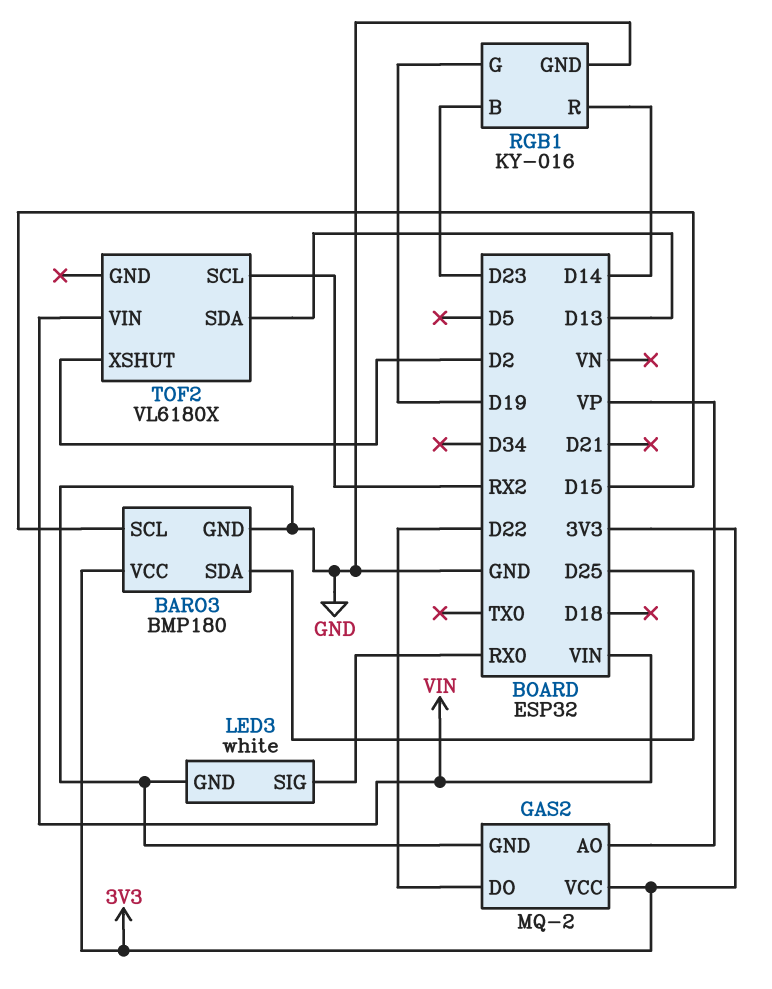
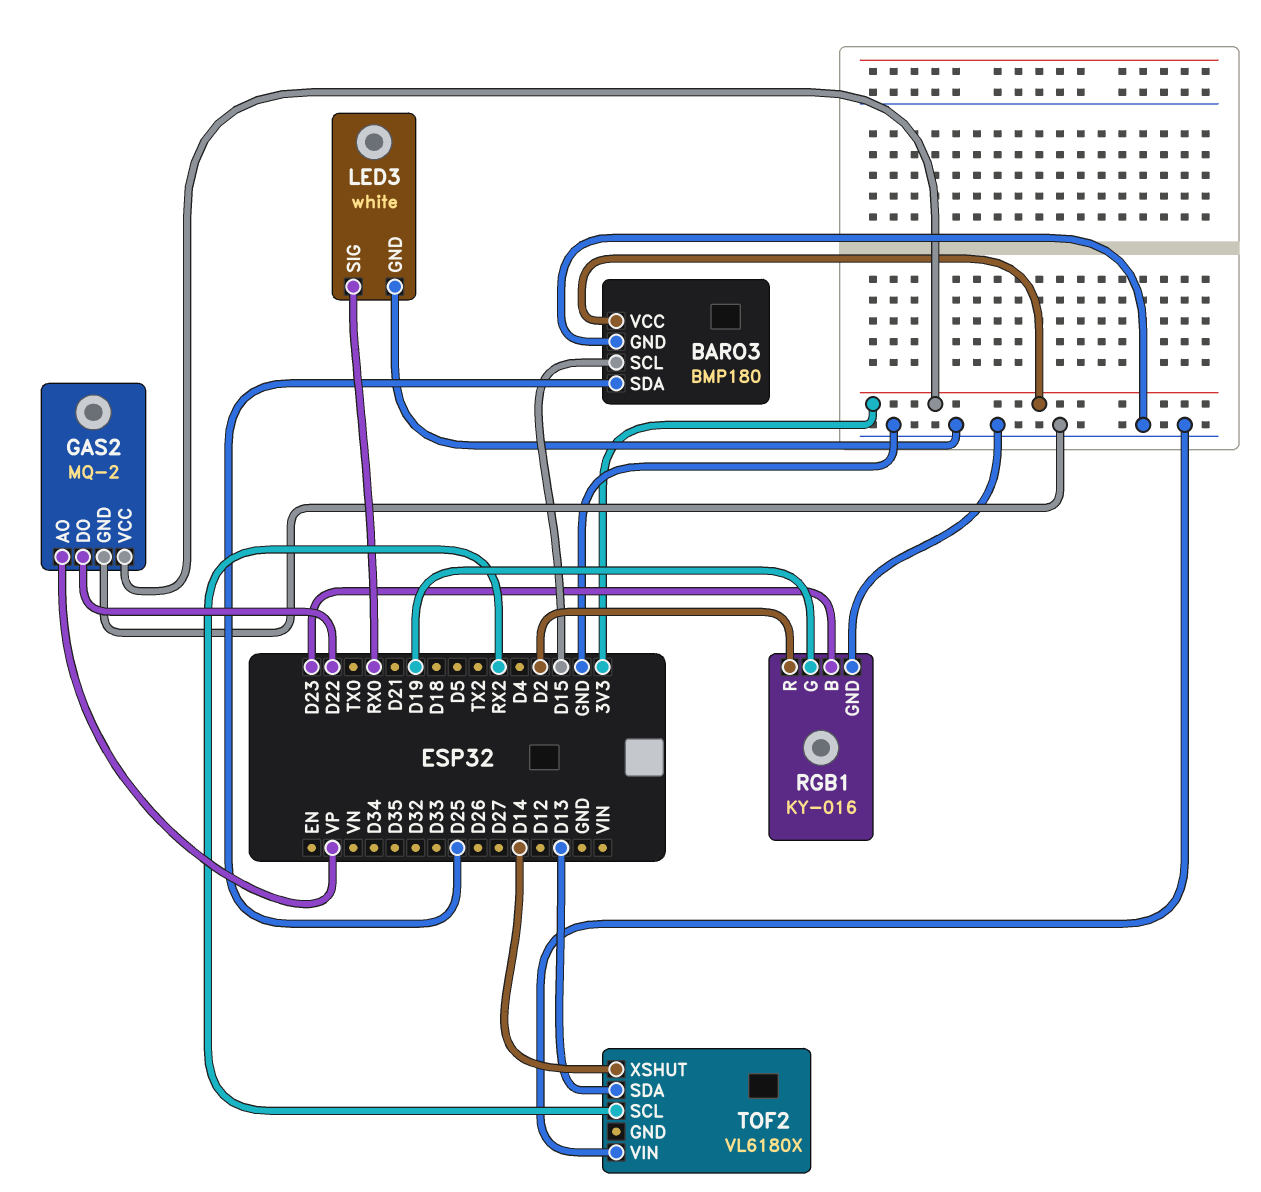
RGB1 pin R: D14 -> D2
TOF2 pin VIN: VIN -> GND
TOF2 pin XSHUT: D2 -> D14

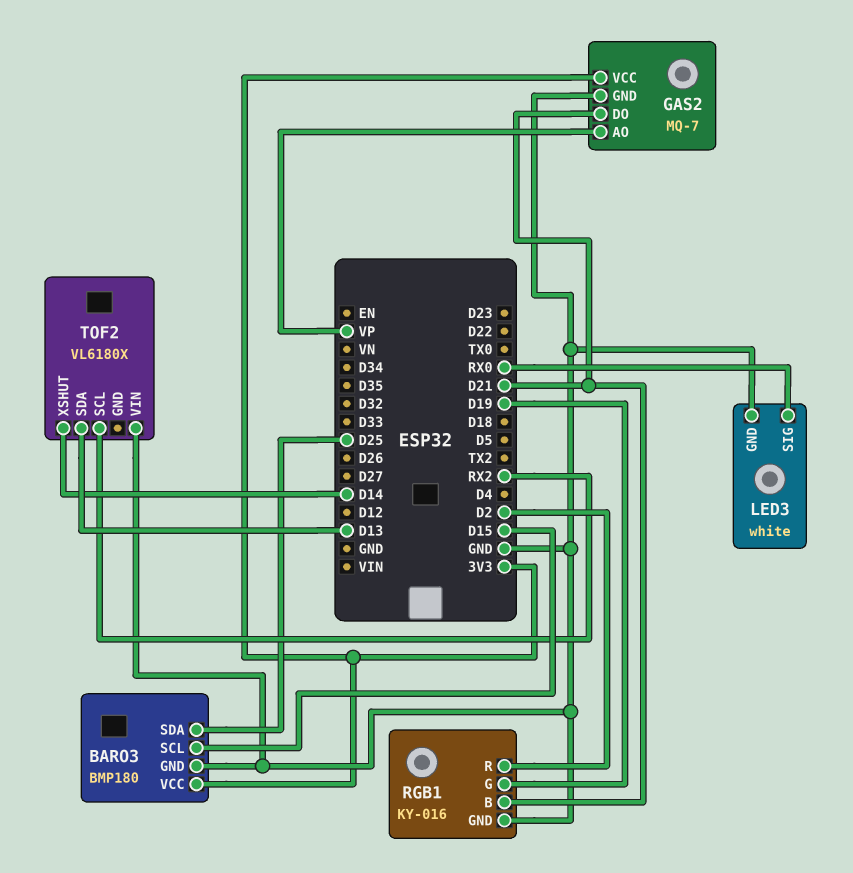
GAS2: MQ-2 -> MQ-7
GAS2 pin DO: D22 -> D21
RGB1 pin B: D23 -> D21

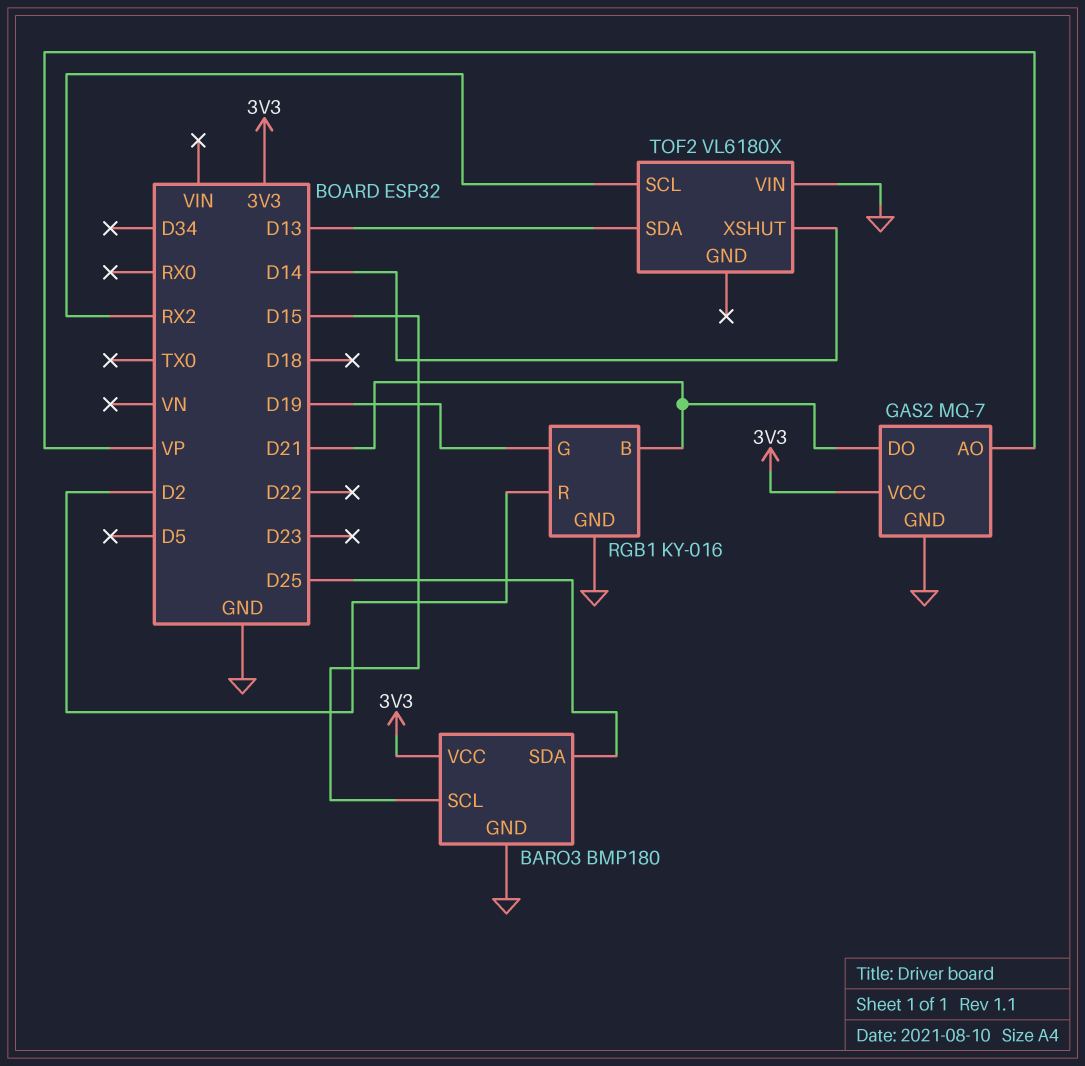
LED3: white -> none
LED3 pin GND: GND -> none
LED3 pin SIG: RX0 -> none

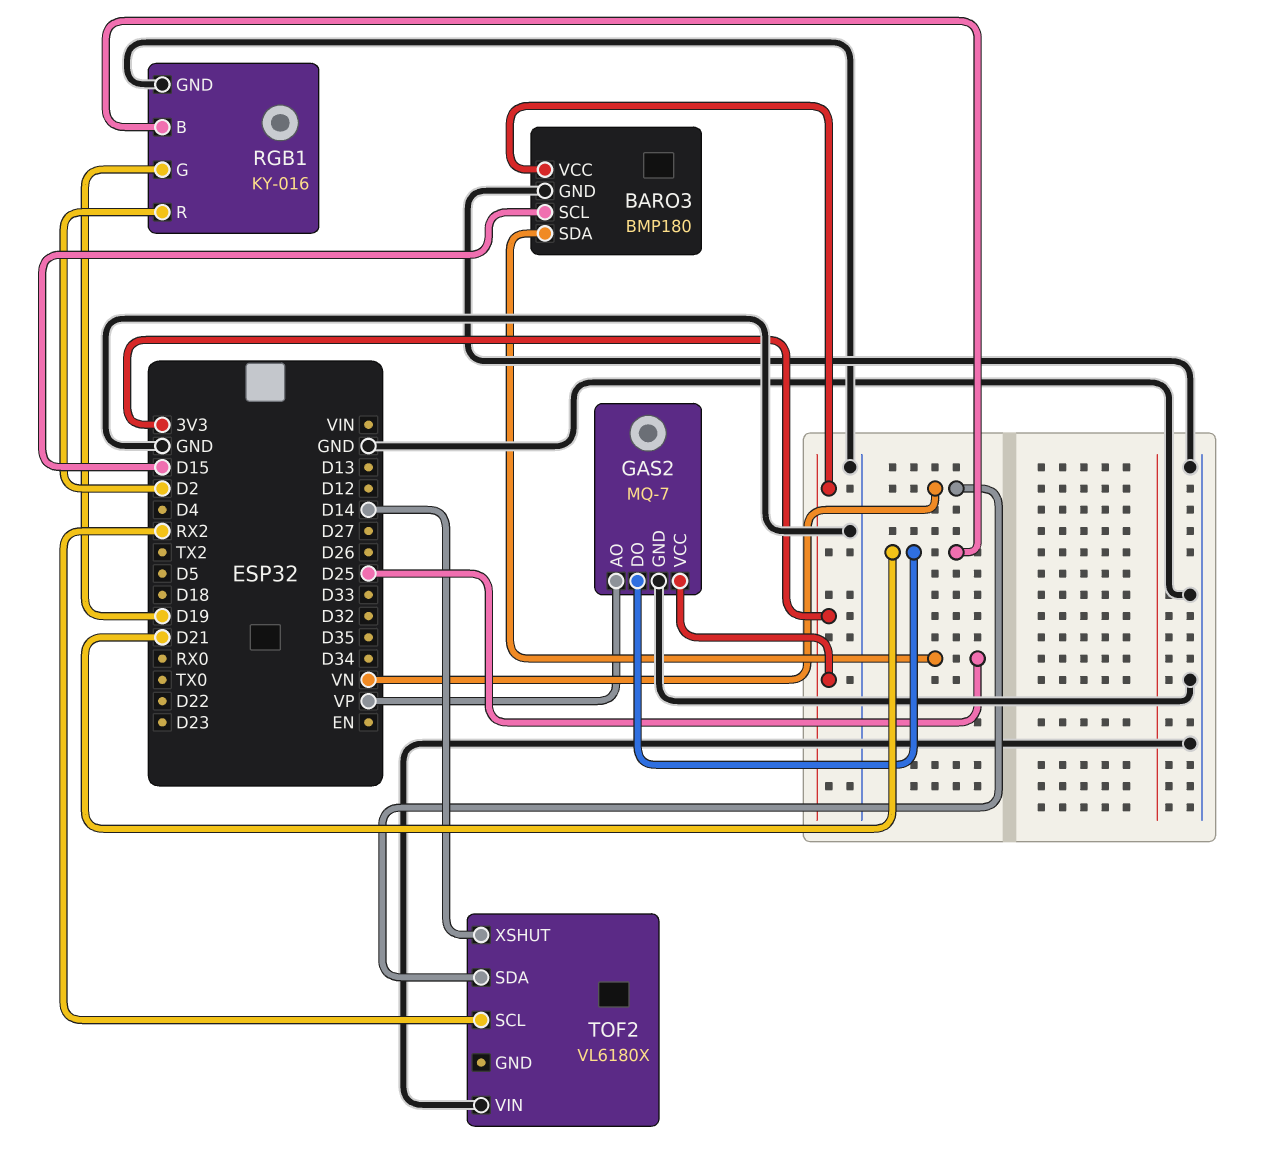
TOF2 pin SDA: D13 -> VN

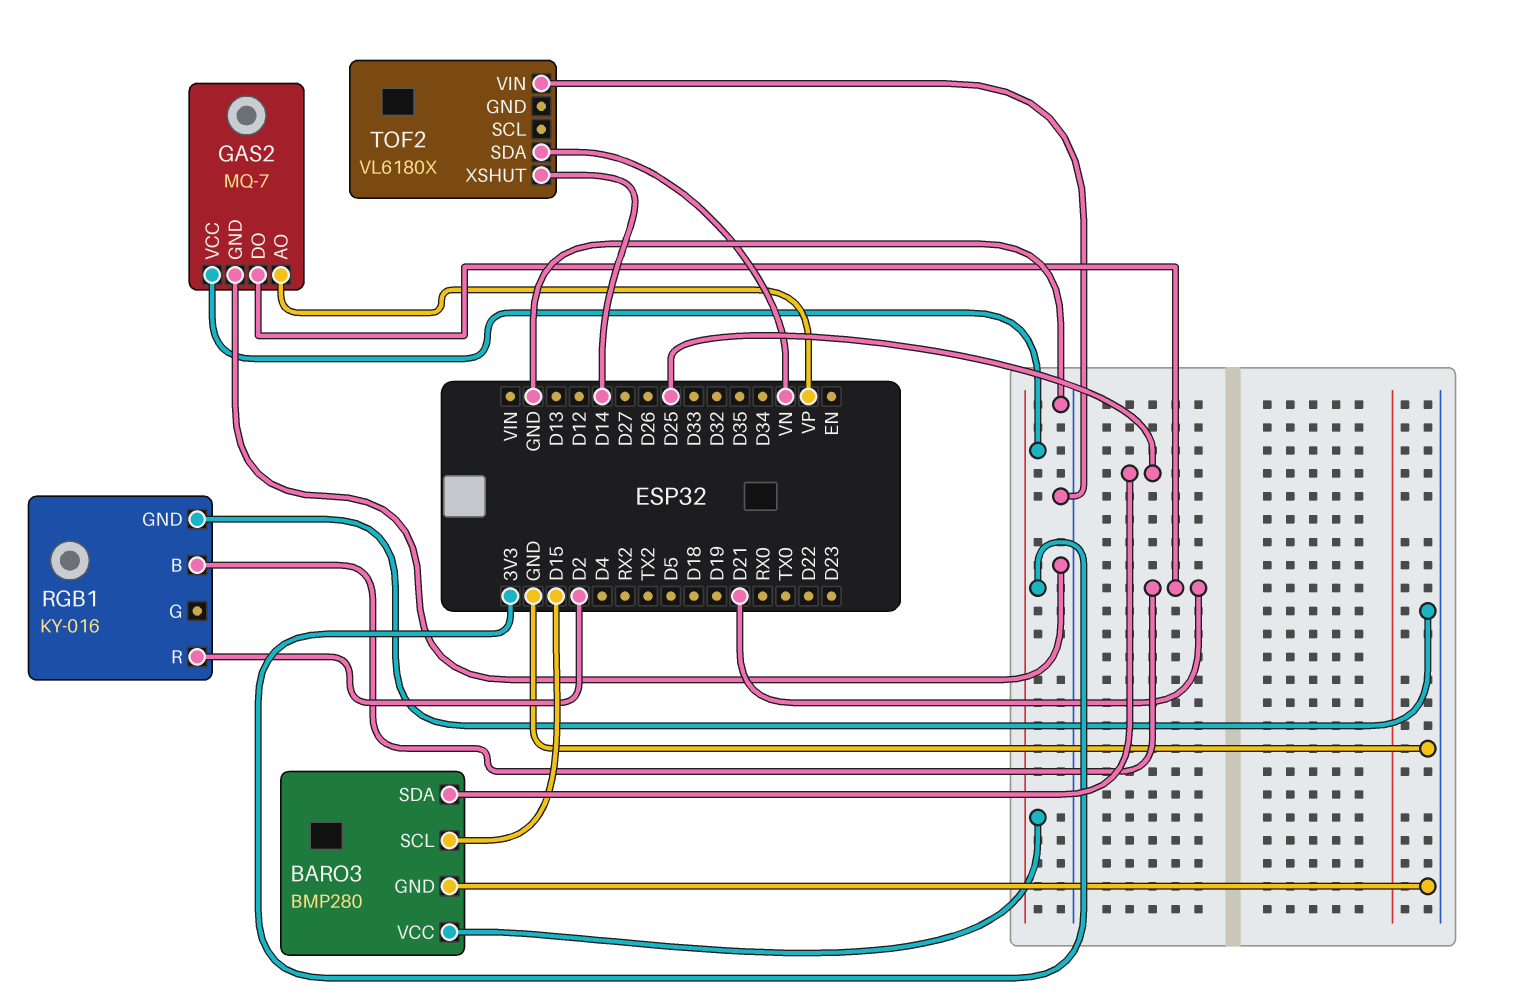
BARO3: BMP180 -> BMP280
RGB1 pin G: D19 -> none
TOF2 pin SCL: RX2 -> none

